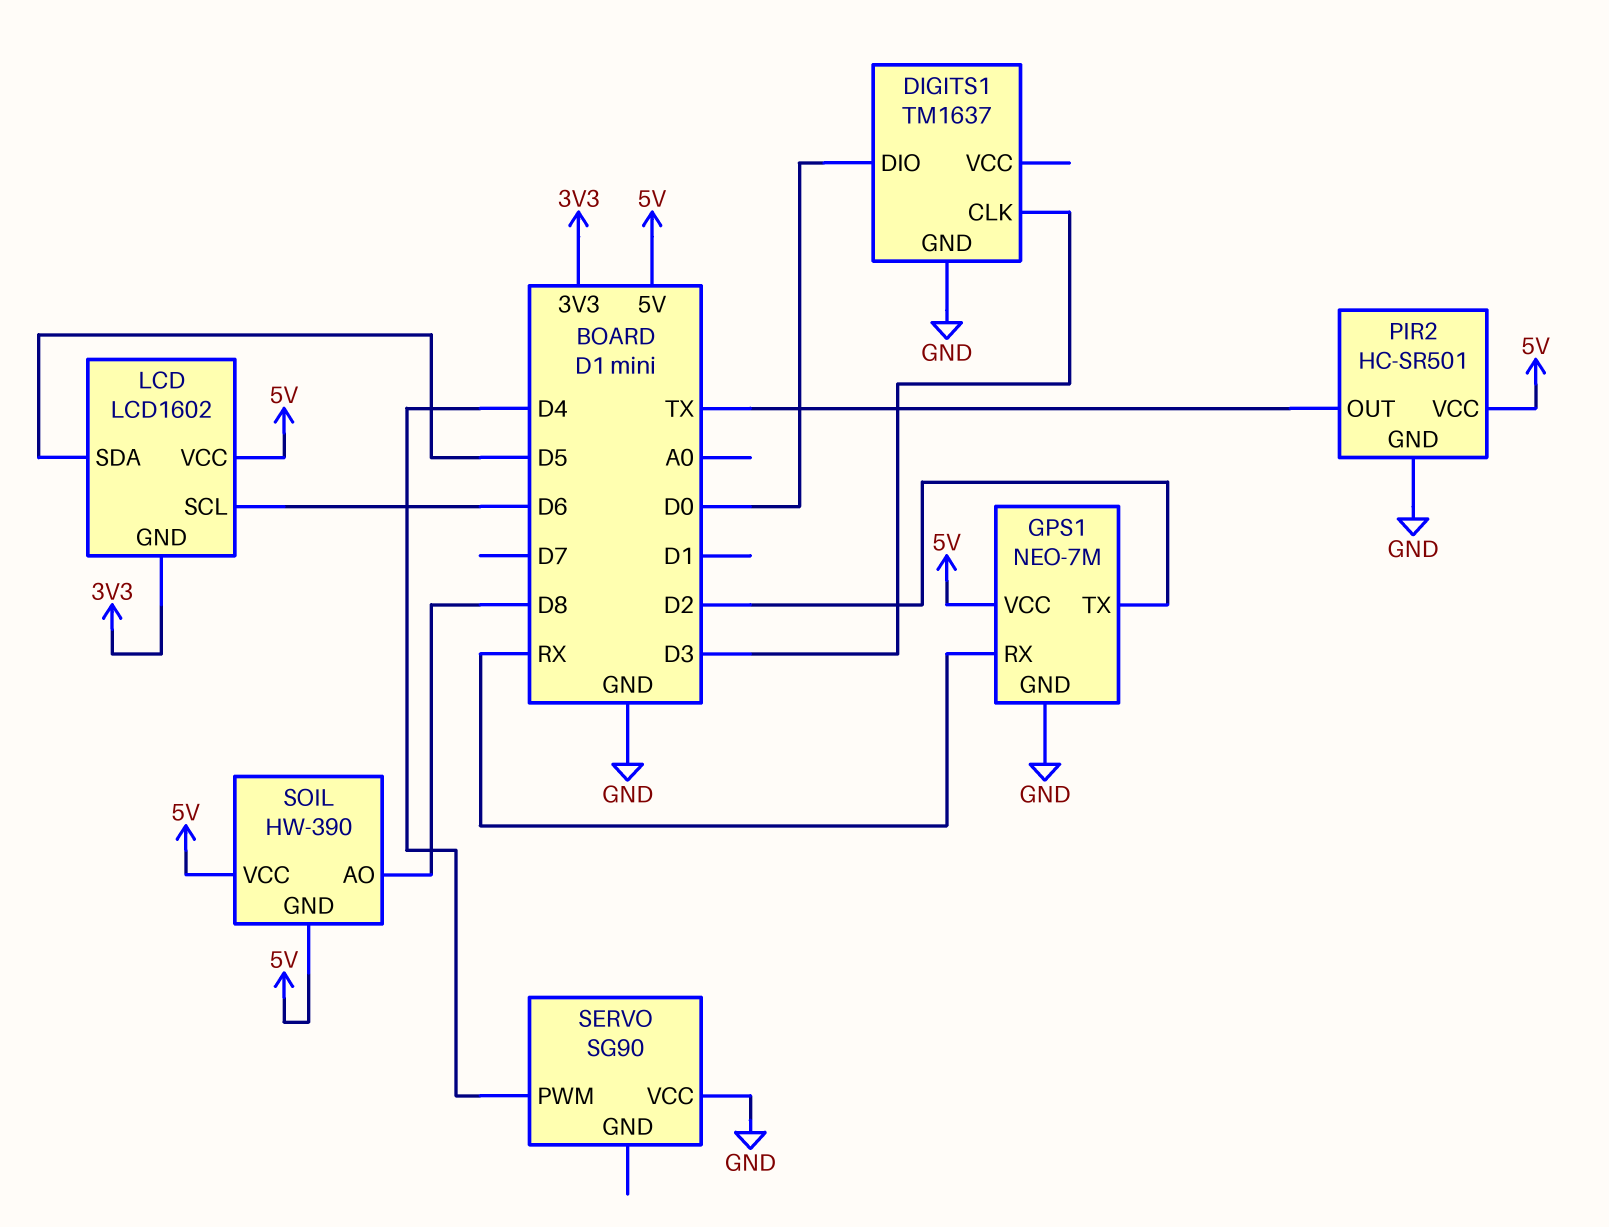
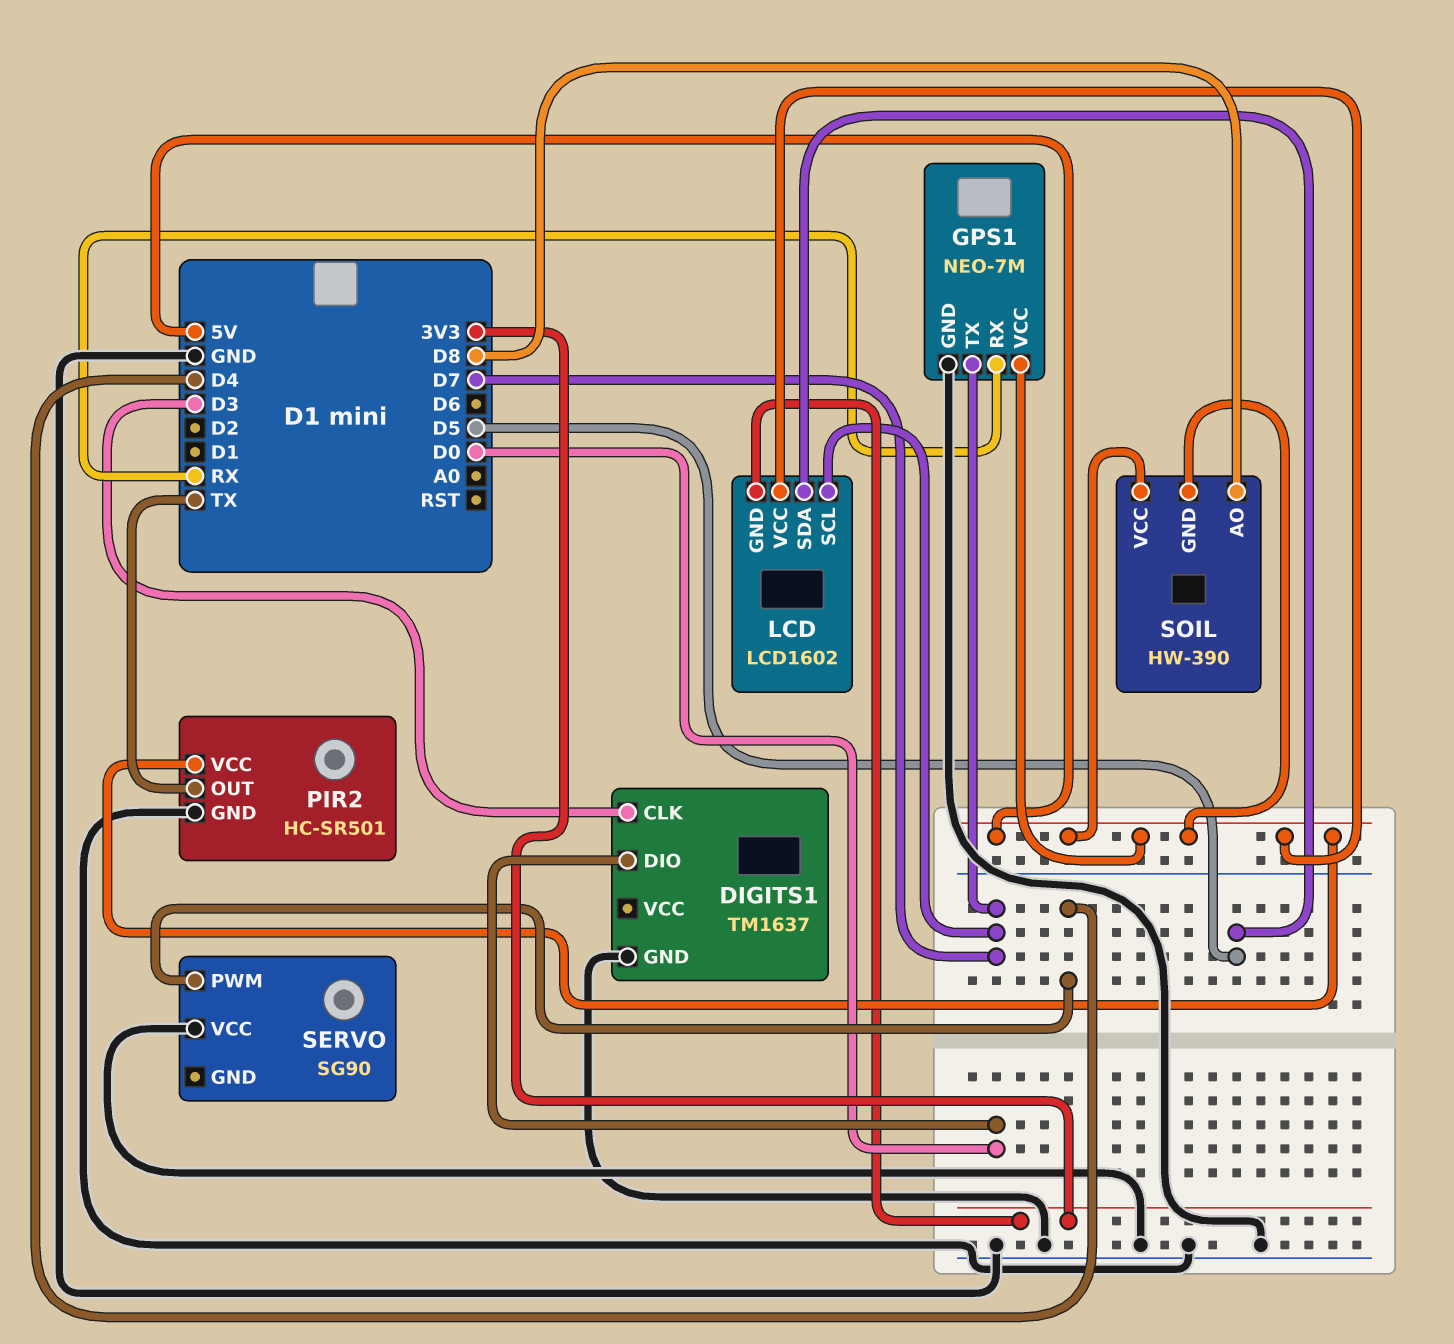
GPS1 pin TX: D2 -> D7
LCD pin SCL: D6 -> D7

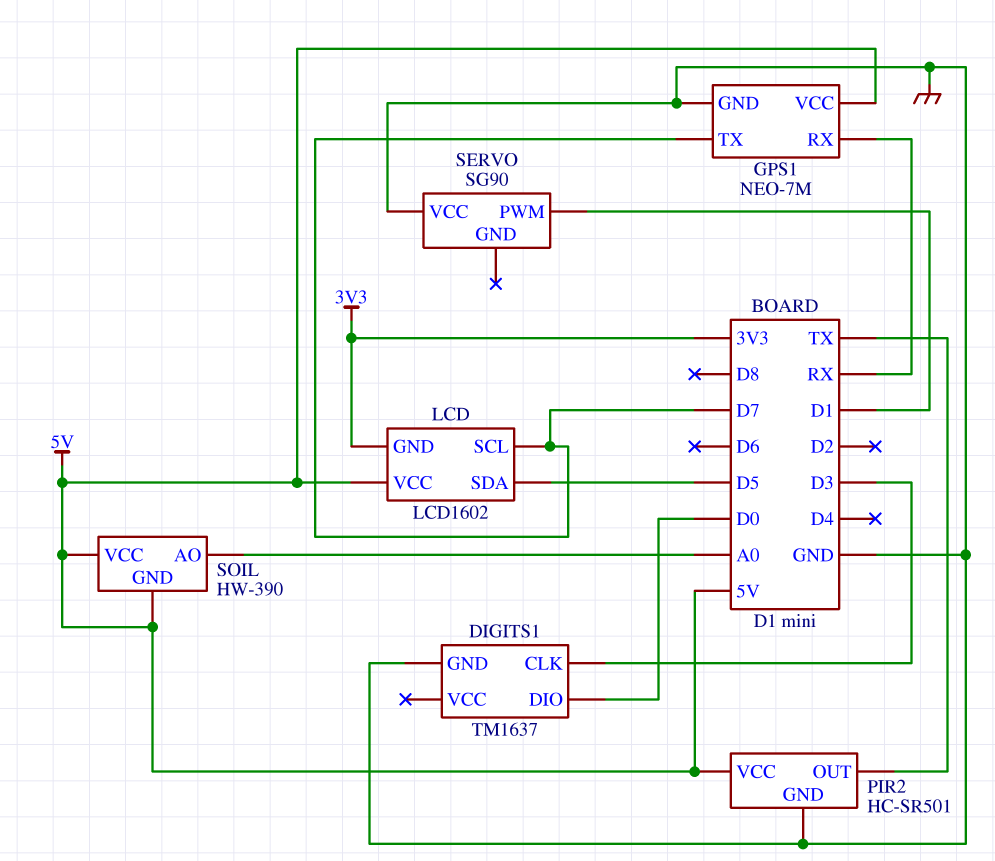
SERVO pin PWM: D4 -> D1
SOIL pin AO: D8 -> A0

